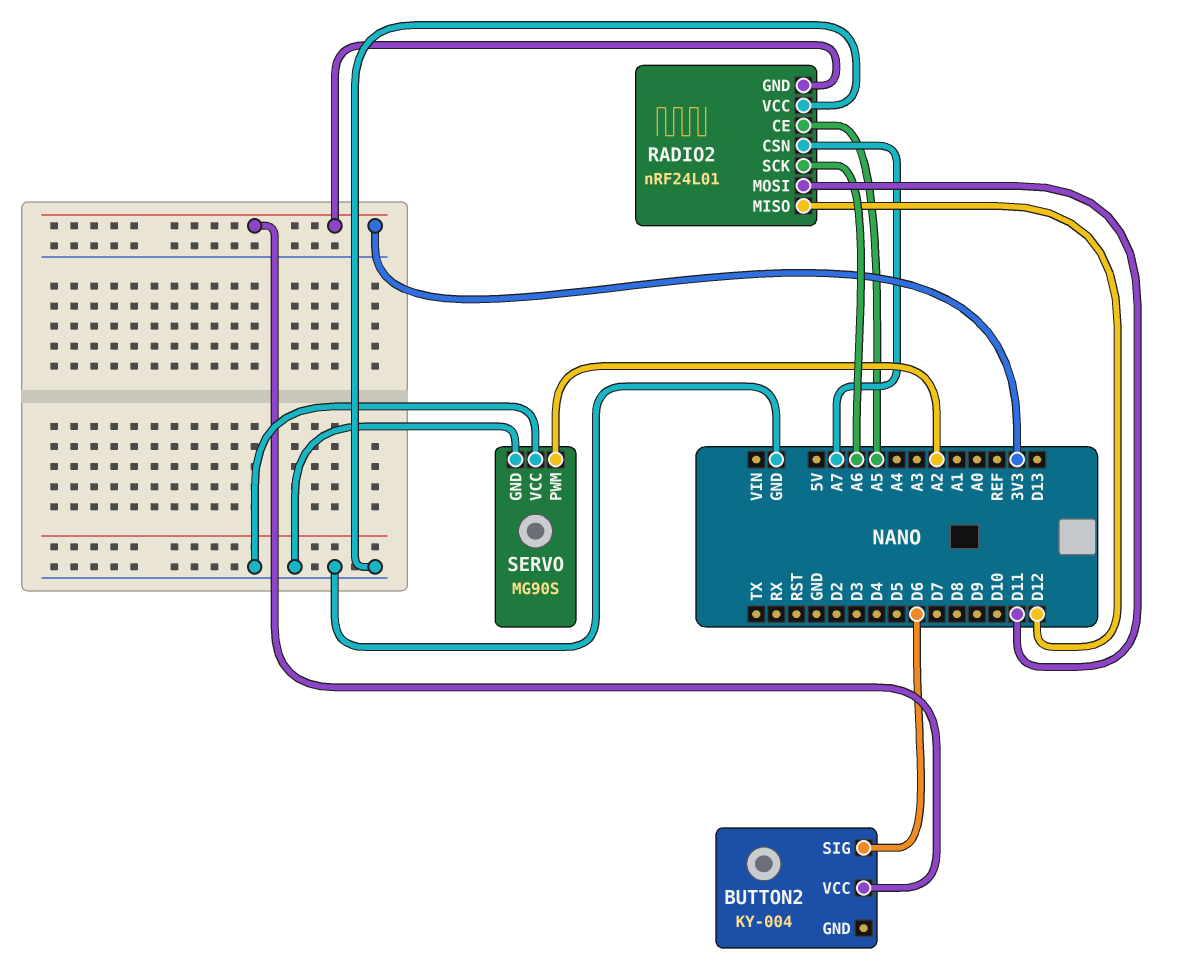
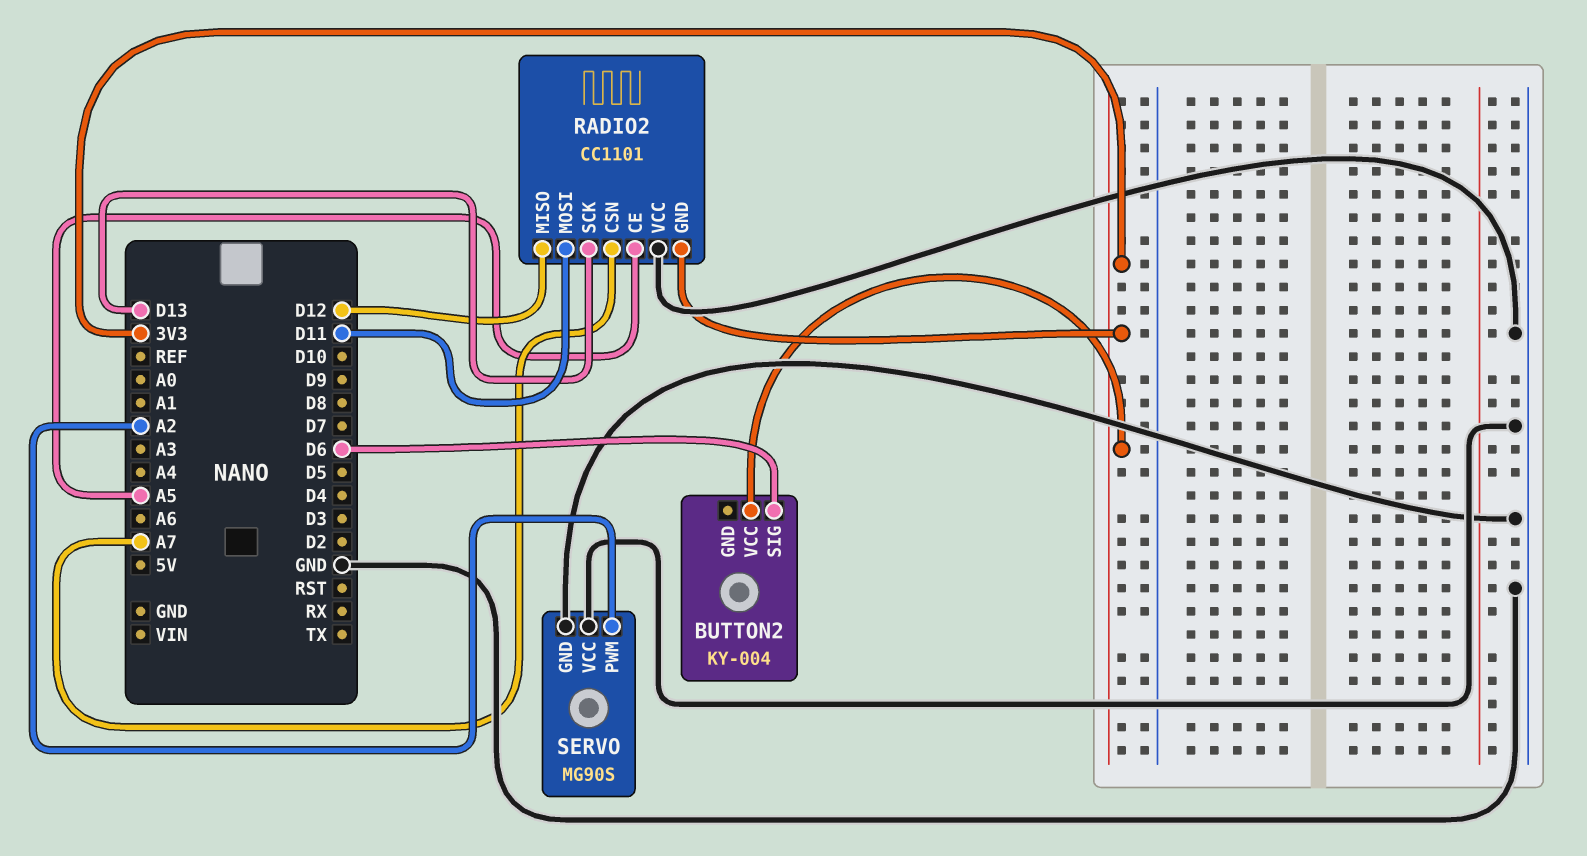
RADIO2: nRF24L01 -> CC1101
RADIO2 pin SCK: A6 -> D13

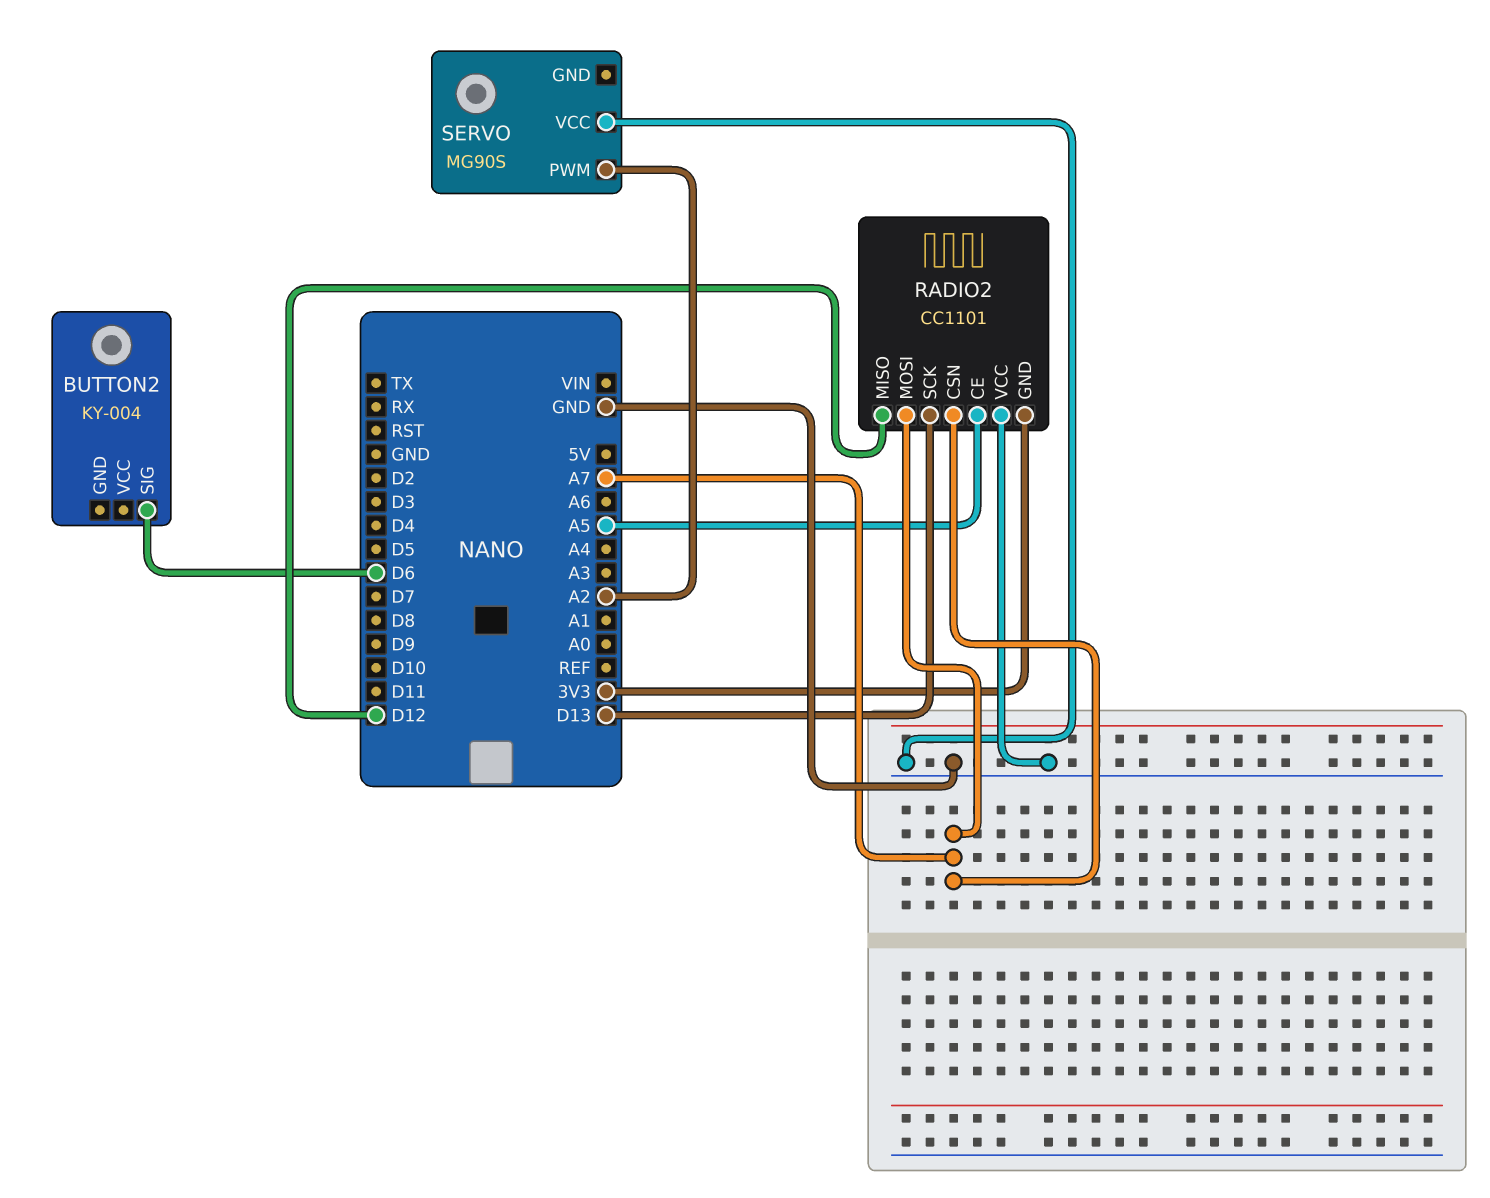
BUTTON2 pin VCC: 3V3 -> none
RADIO2 pin MOSI: D11 -> A7
SERVO pin GND: GND -> none

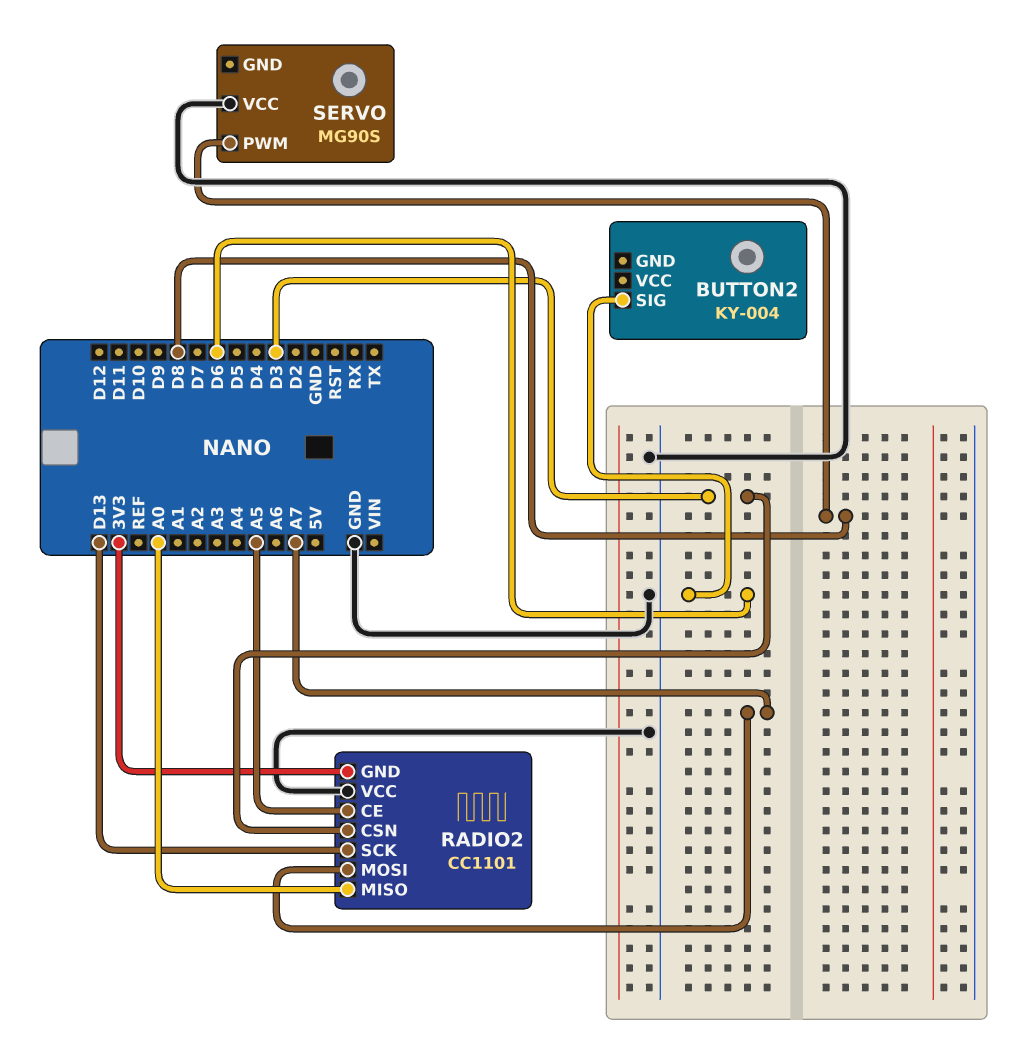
RADIO2 pin CSN: A7 -> D3
RADIO2 pin MISO: D12 -> A0
SERVO pin PWM: A2 -> D8

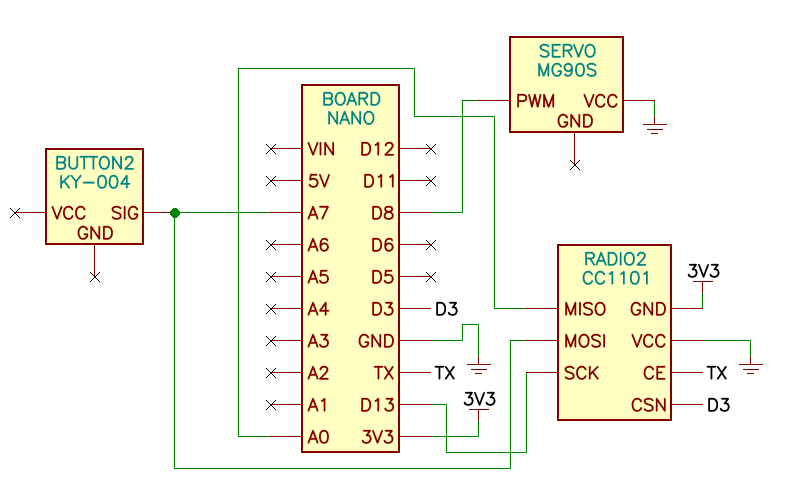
BUTTON2 pin SIG: D6 -> A7
RADIO2 pin CE: A5 -> TX

